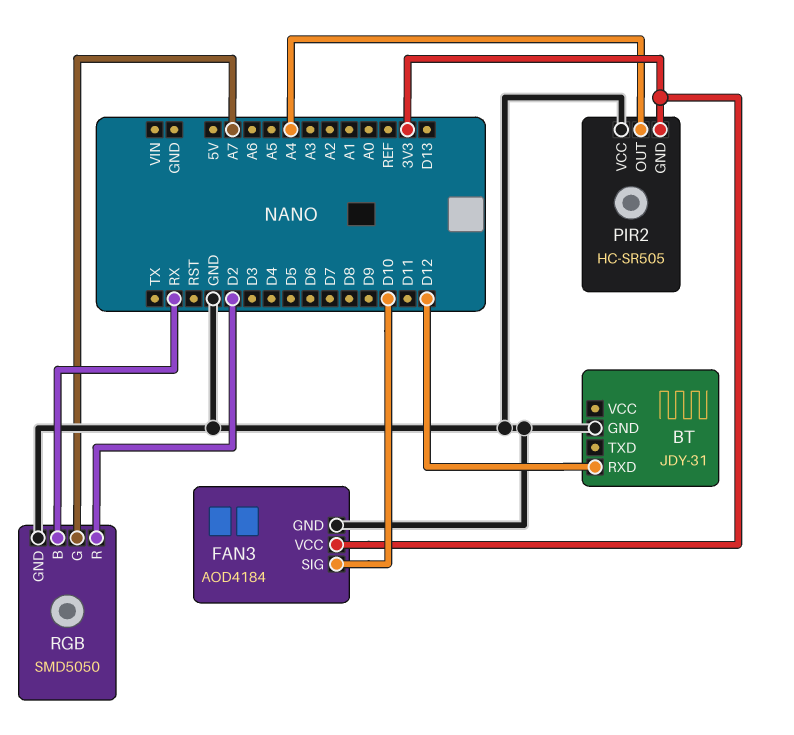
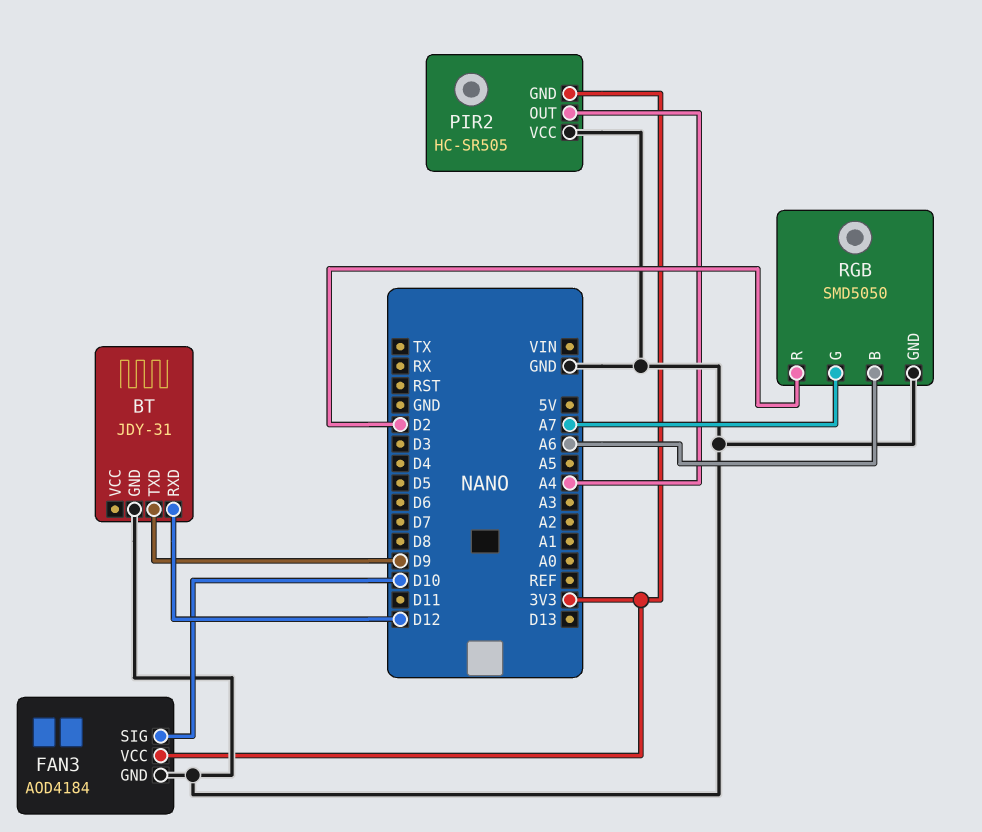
BT pin TXD: none -> D9
RGB pin B: RX -> A6

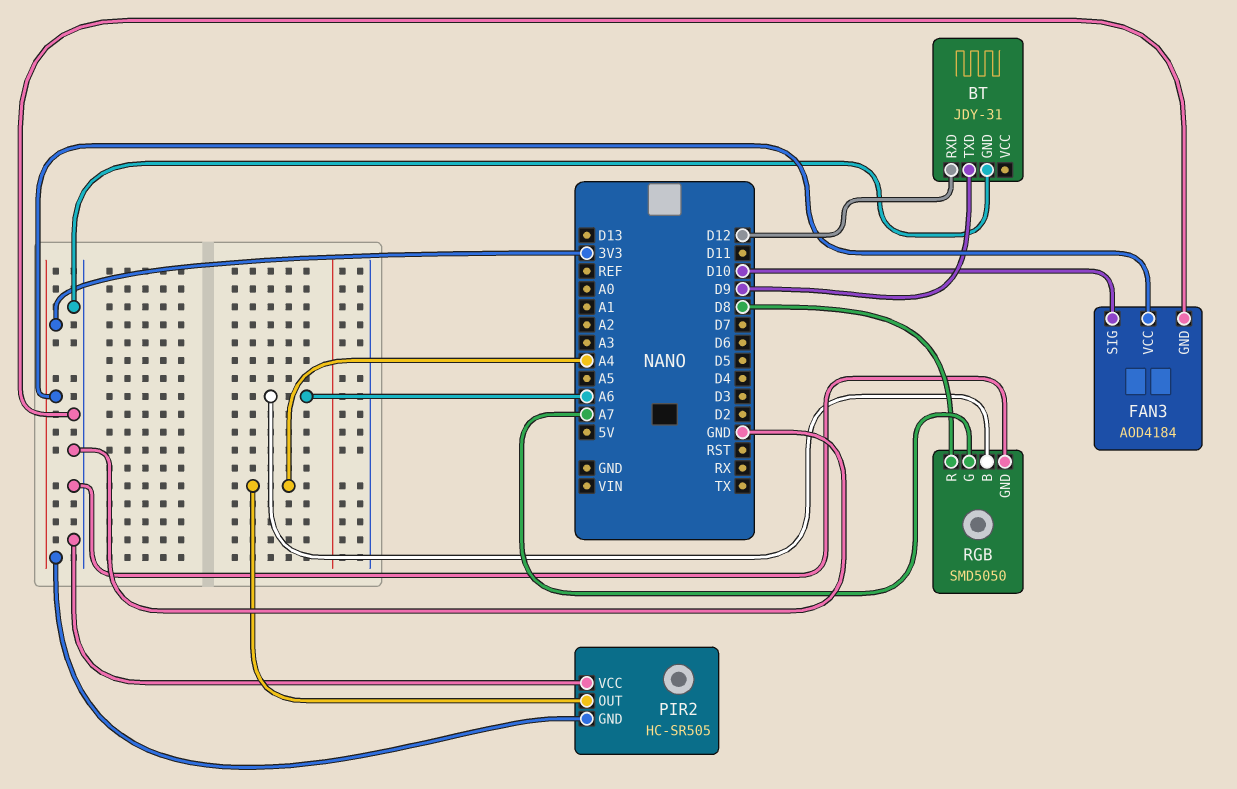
RGB pin R: D2 -> D8

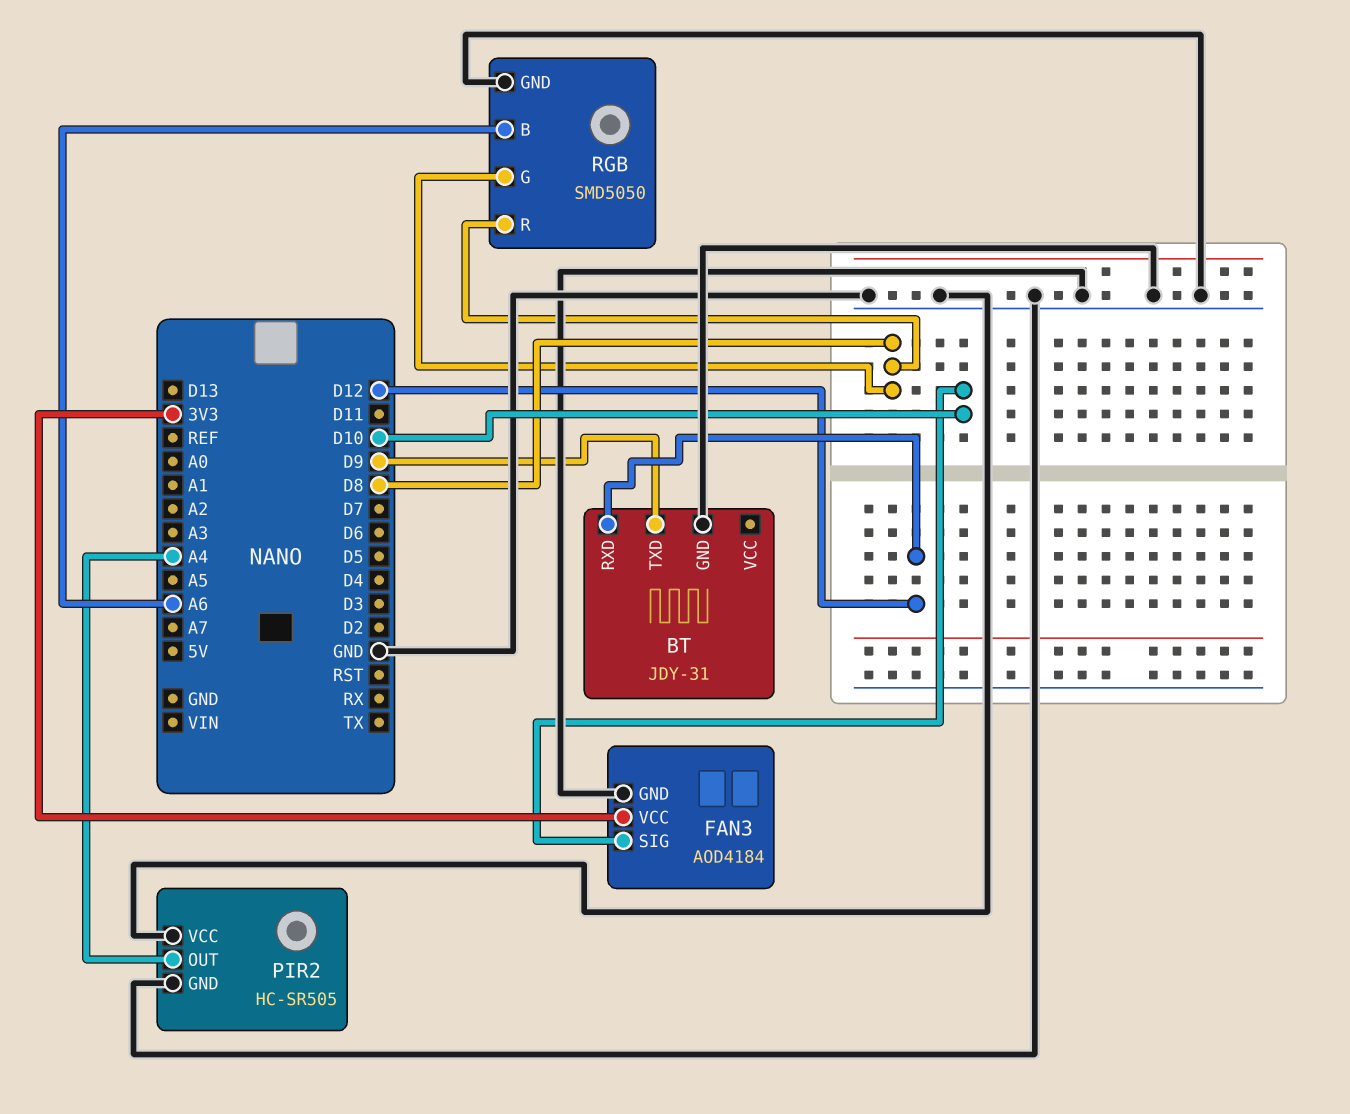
PIR2 pin GND: 3V3 -> GND
RGB pin G: A7 -> D8

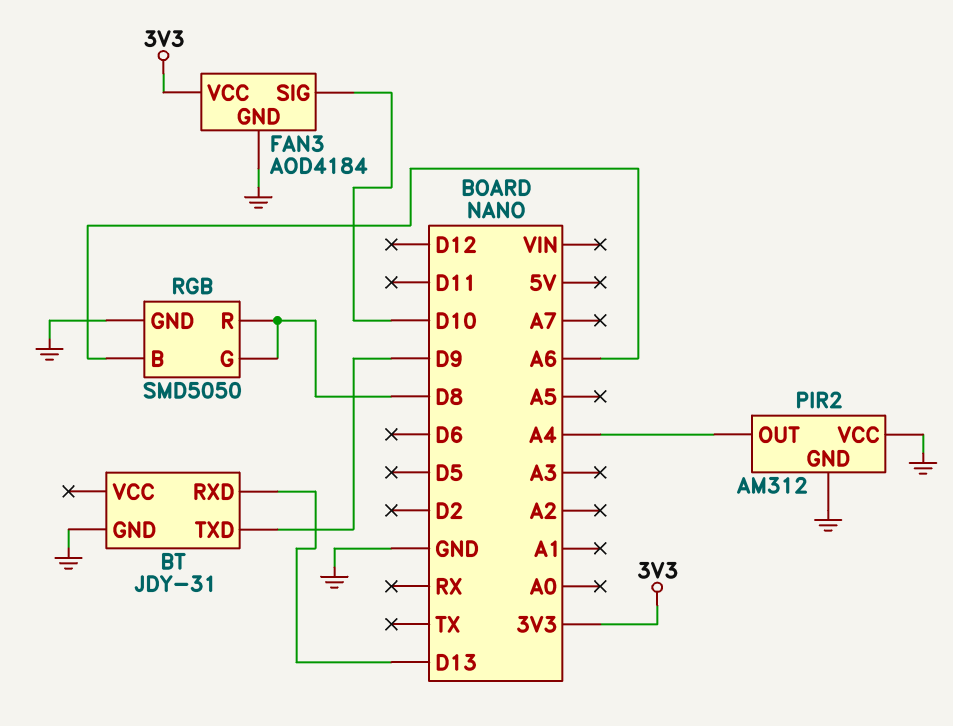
BT pin RXD: D12 -> D13
PIR2: HC-SR505 -> AM312

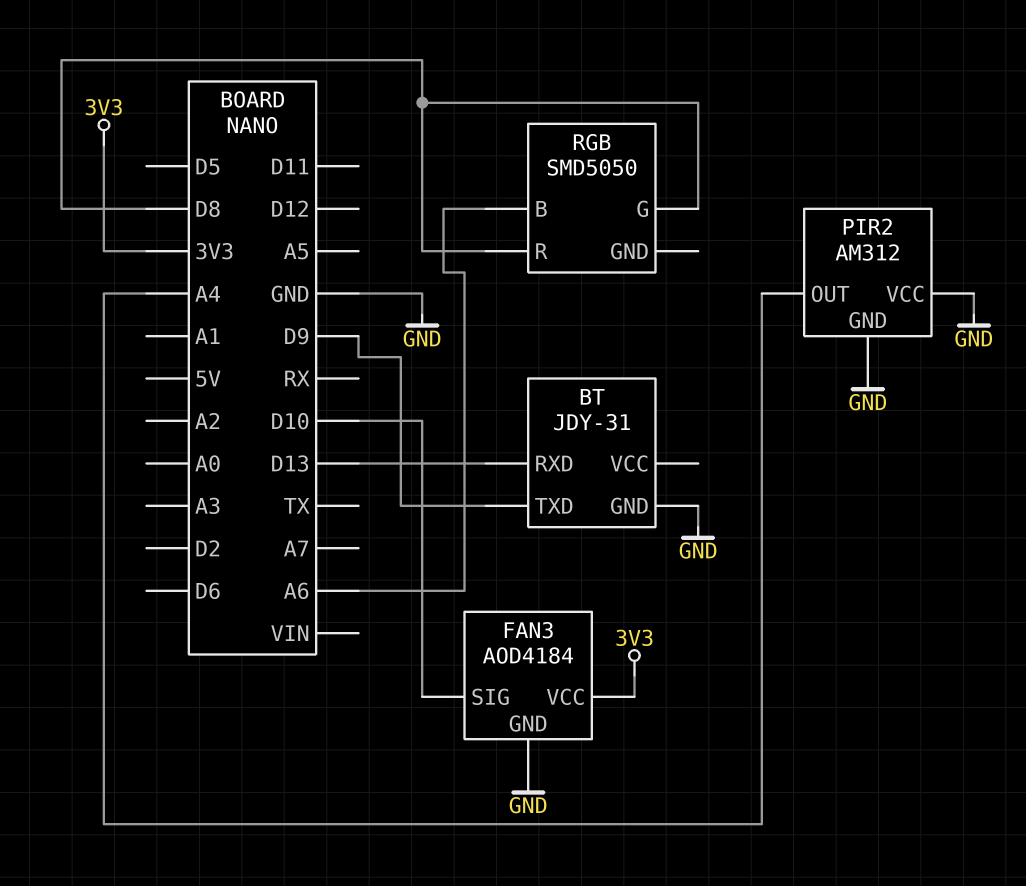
RGB pin GND: GND -> none

